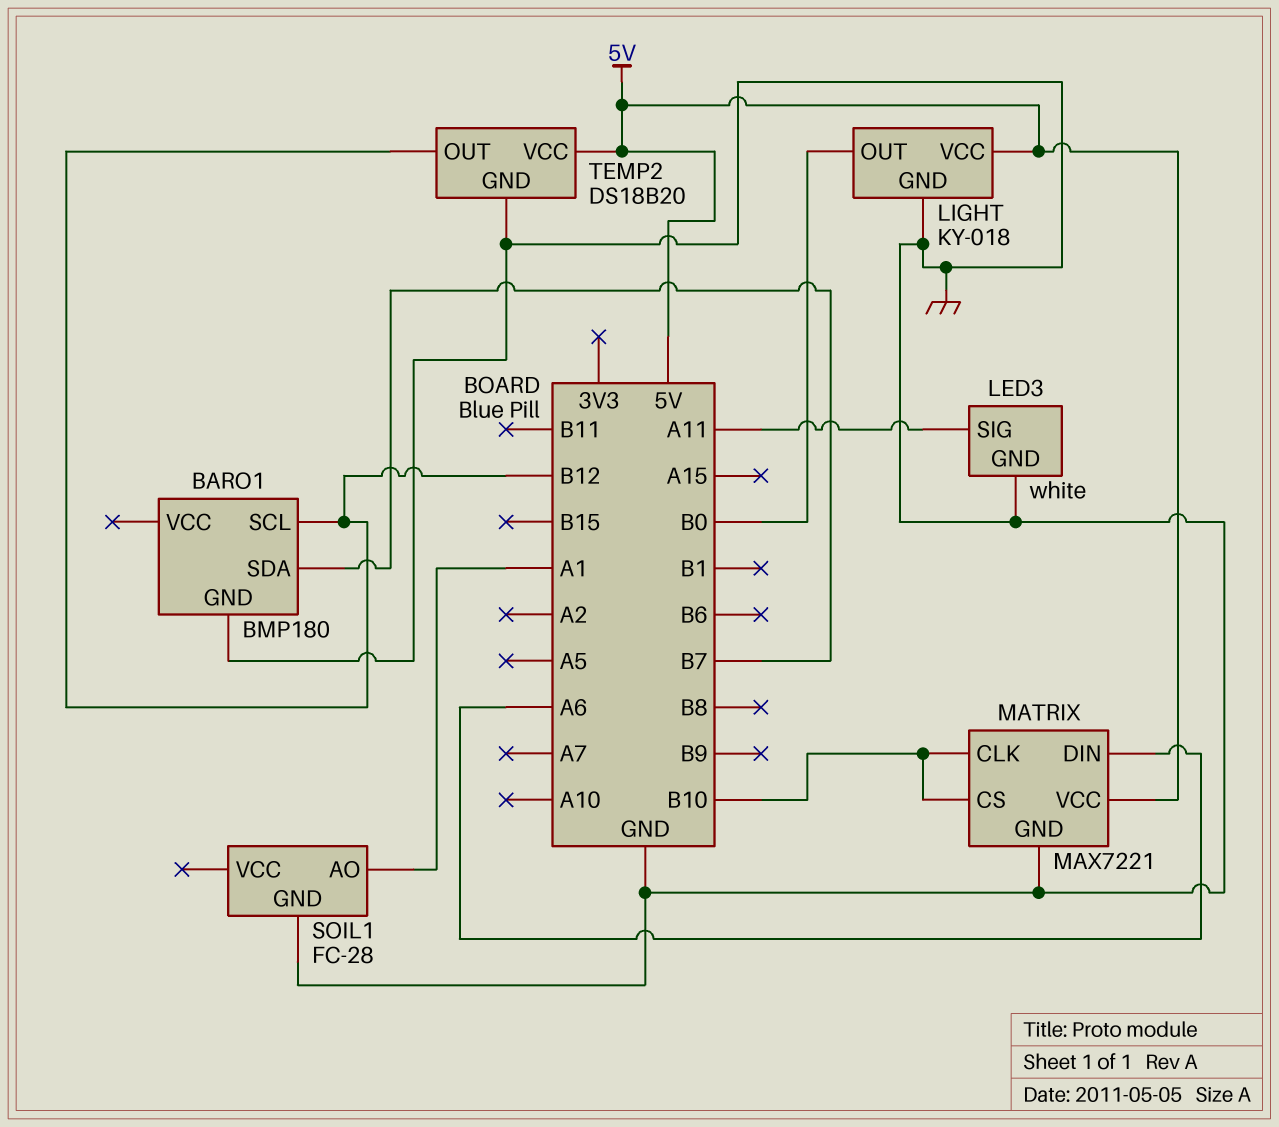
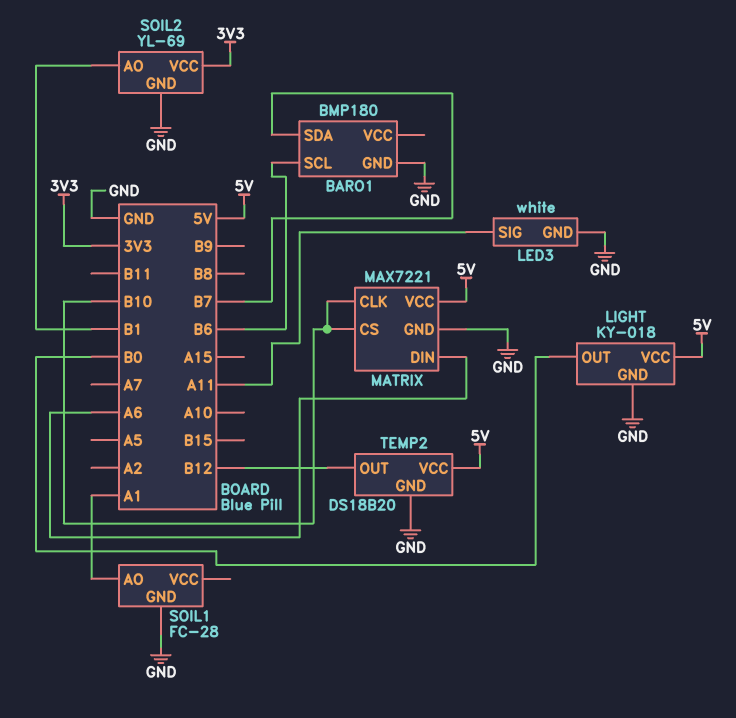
BARO1 pin SCL: B12 -> B6
SOIL2: none -> YL-69
SOIL2 pin AO: none -> B1
SOIL2 pin GND: none -> GND
SOIL2 pin VCC: none -> 3V3

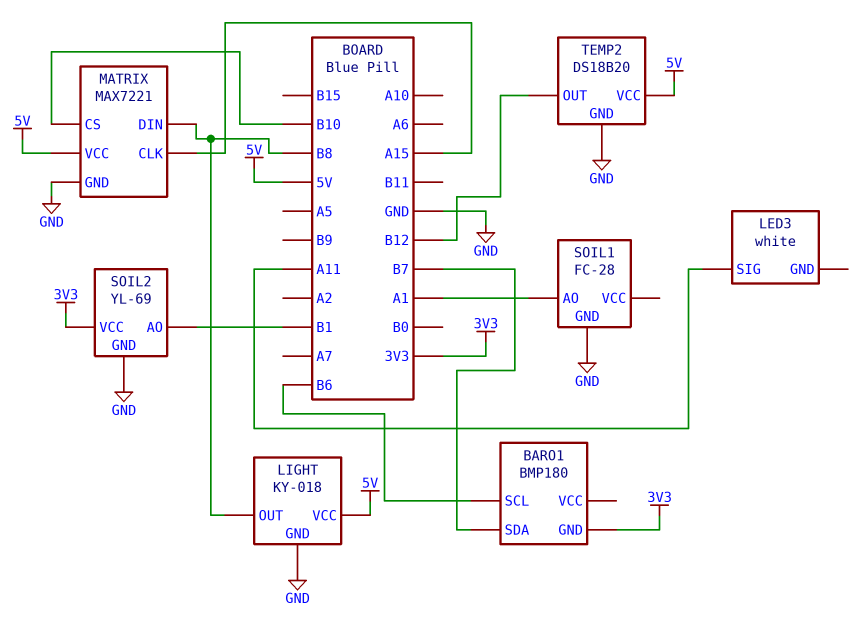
BARO1 pin GND: GND -> 3V3
LED3 pin GND: GND -> none
LIGHT pin OUT: B0 -> B8
MATRIX pin CLK: B10 -> A15
MATRIX pin DIN: A6 -> B8

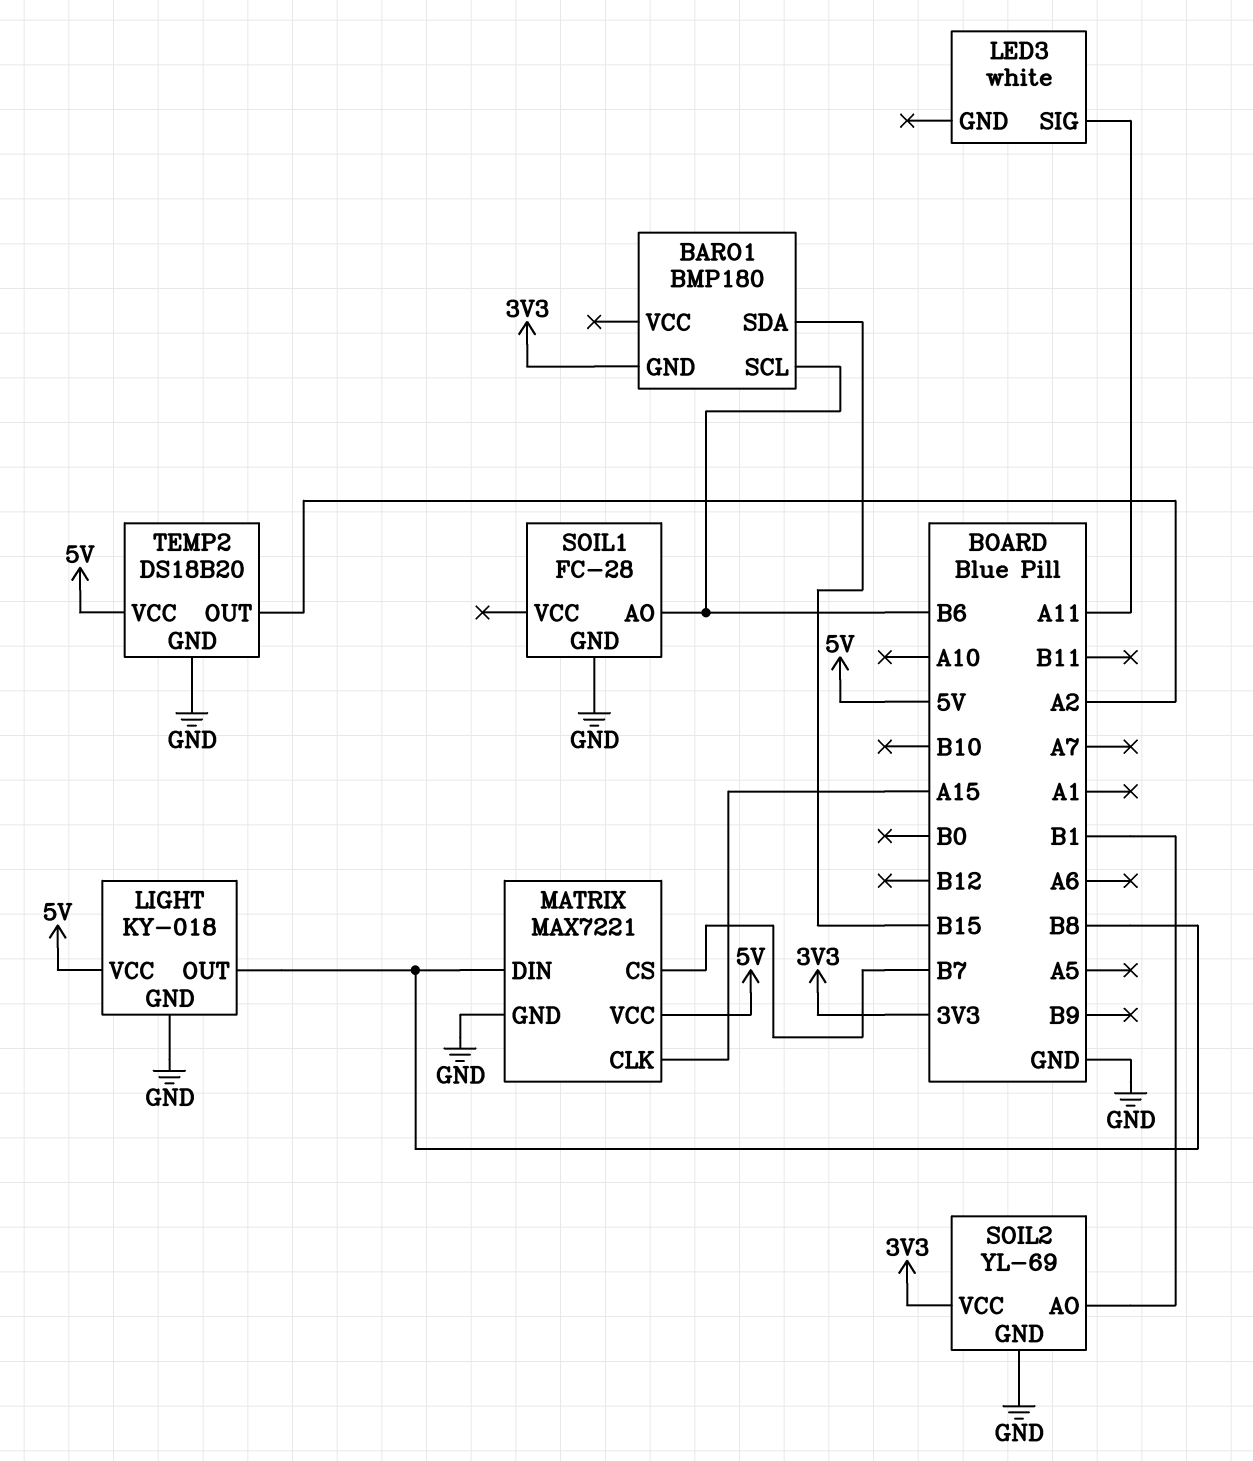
BARO1 pin SDA: B7 -> B15
MATRIX pin CS: B10 -> B7
SOIL1 pin AO: A1 -> B6
TEMP2 pin OUT: B12 -> A2

